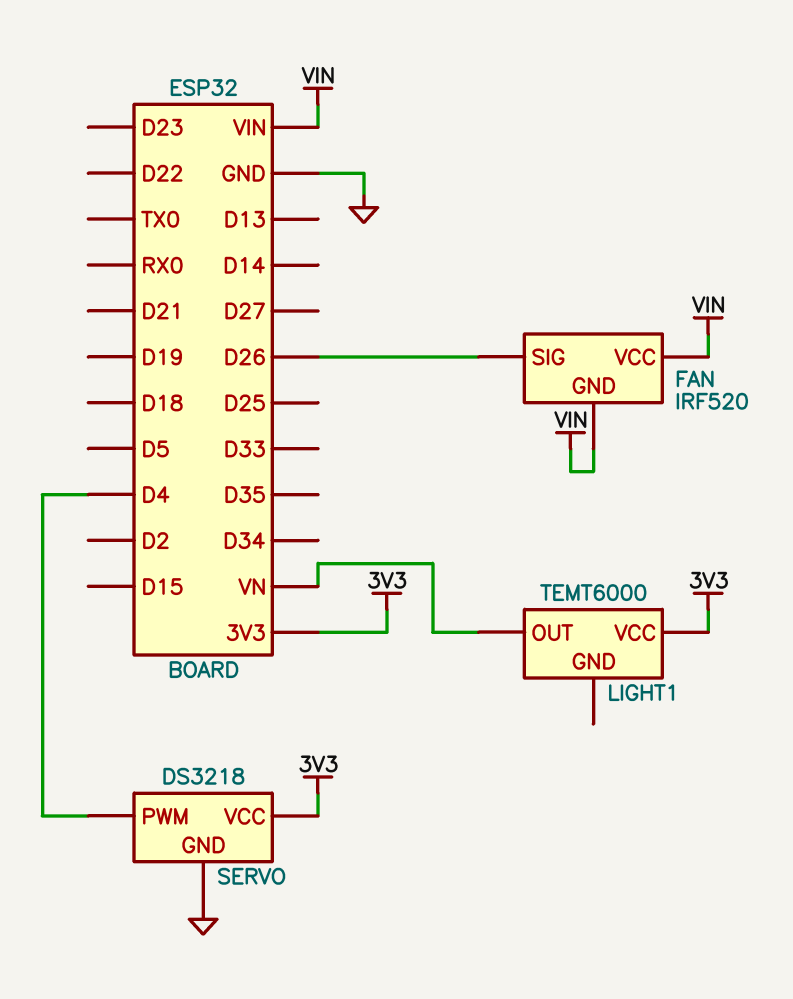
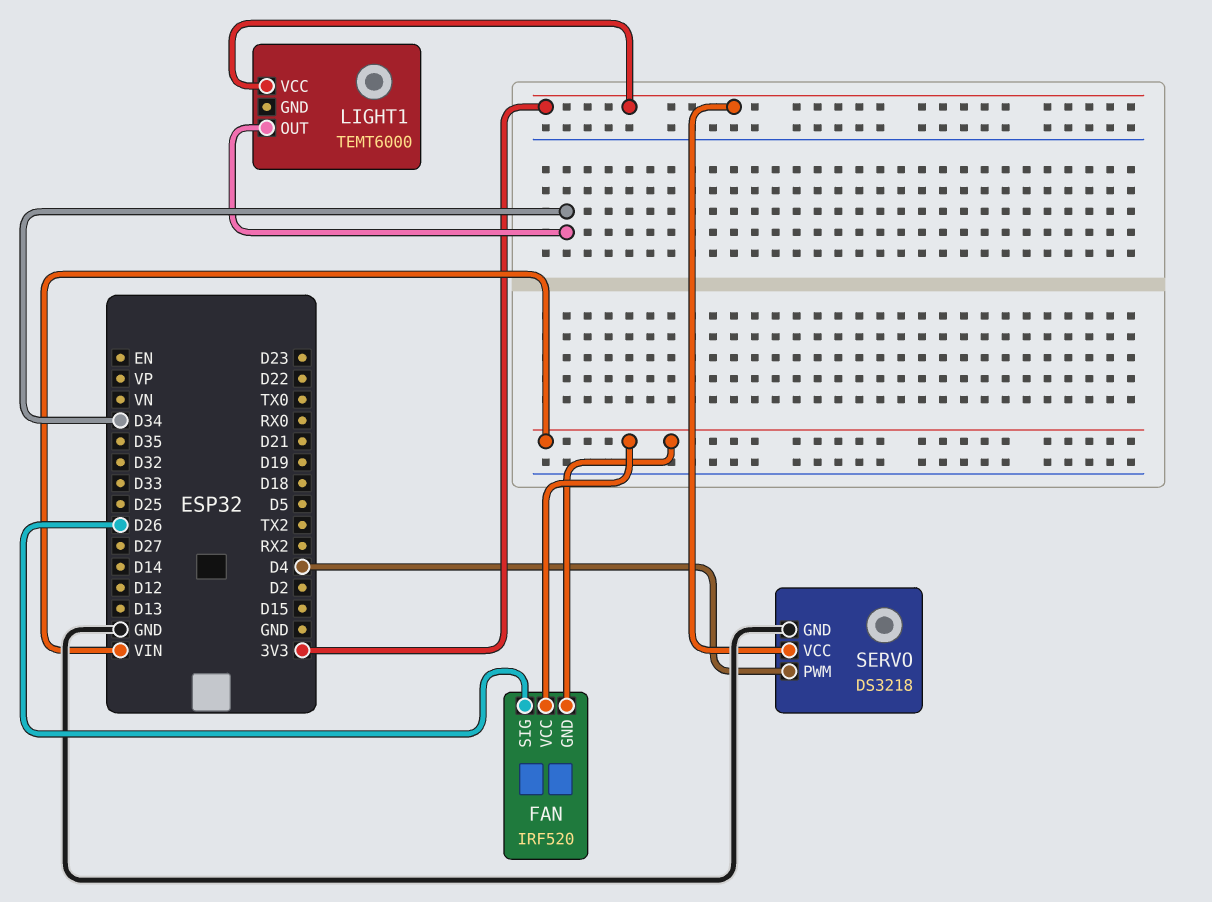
LIGHT1 pin OUT: VN -> D34

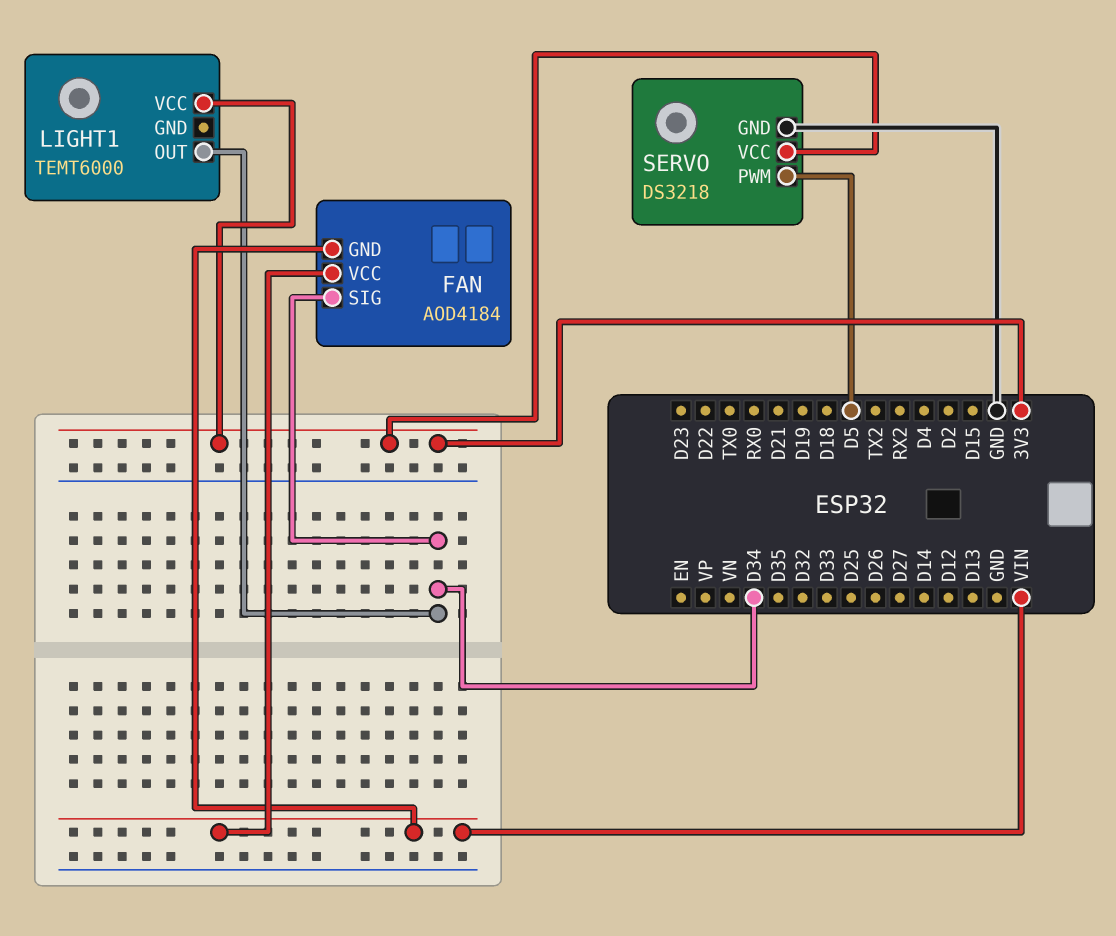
FAN: IRF520 -> AOD4184
FAN pin SIG: D26 -> D34
SERVO pin PWM: D4 -> D5

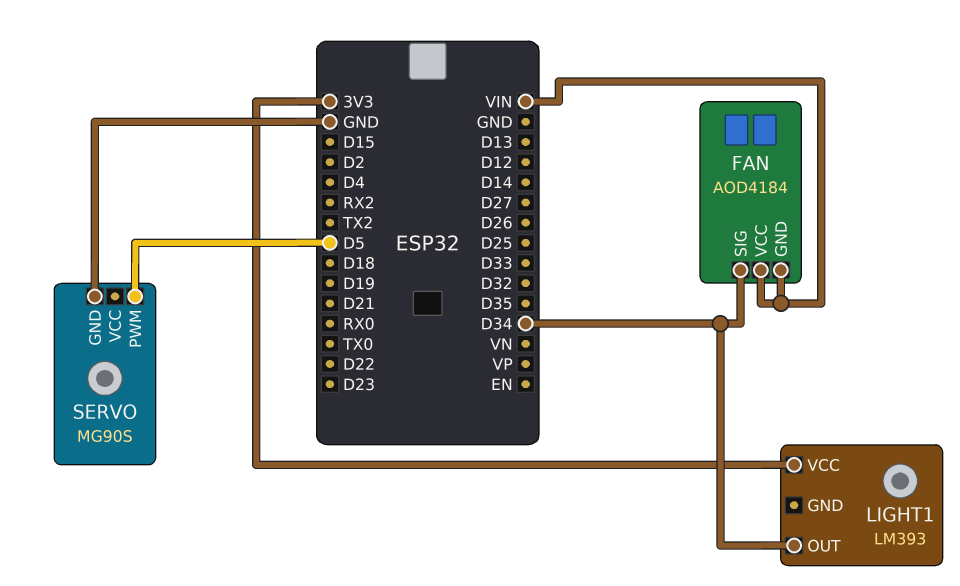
LIGHT1: TEMT6000 -> LM393
SERVO: DS3218 -> MG90S
SERVO pin VCC: 3V3 -> none

